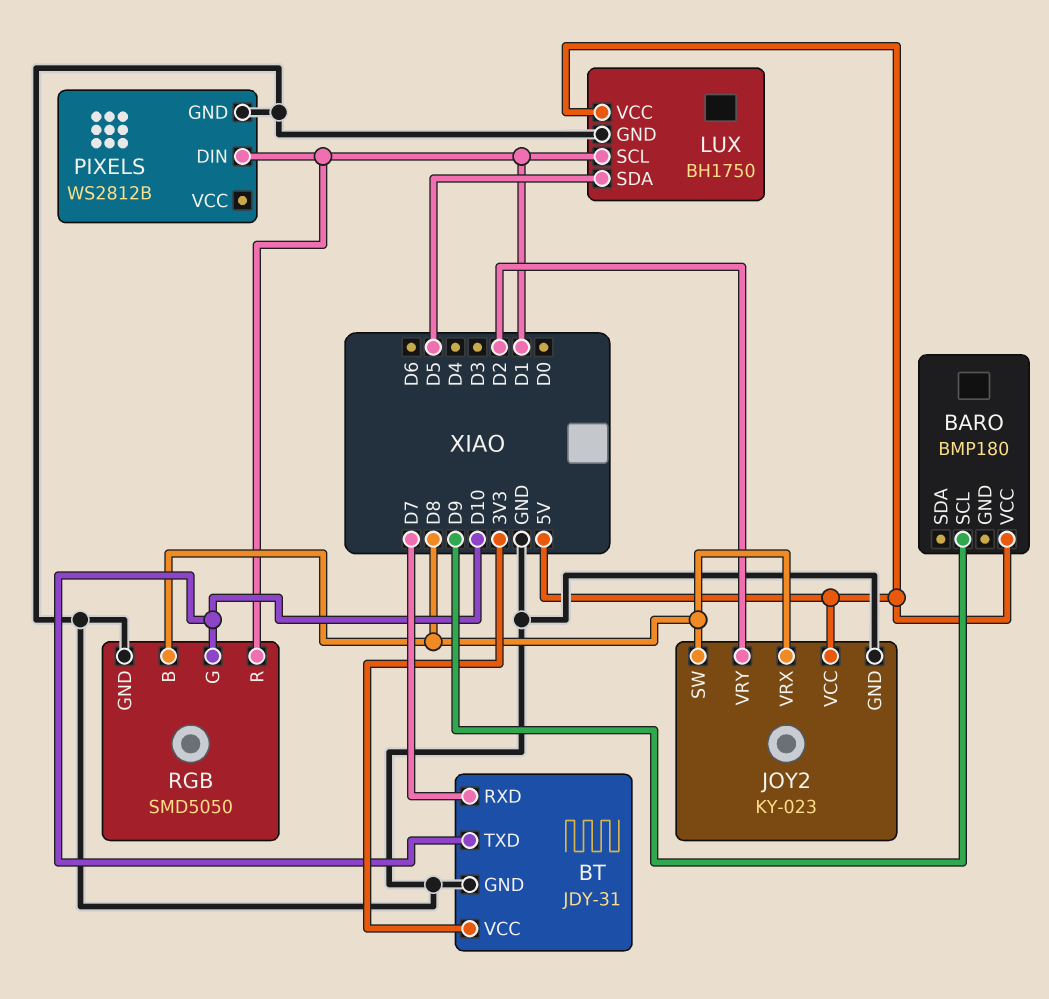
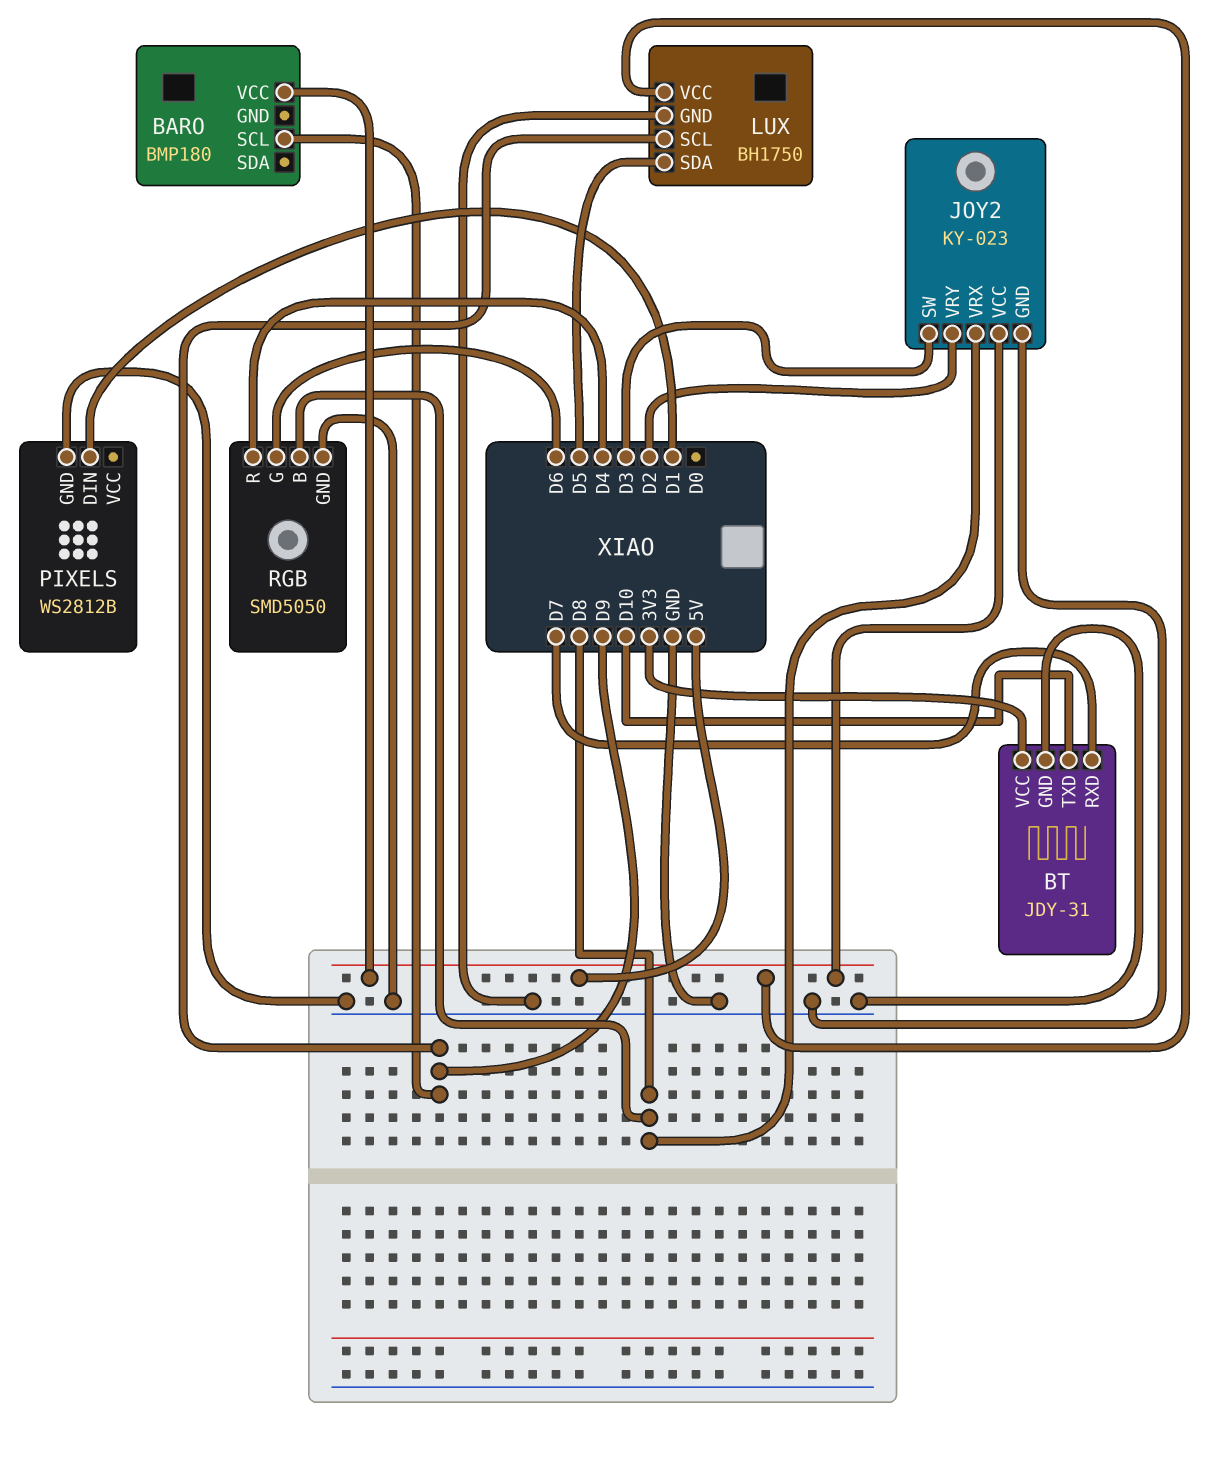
JOY2 pin SW: D8 -> D3
LUX pin SCL: D1 -> D9
RGB pin G: D10 -> D6
RGB pin R: D1 -> D4

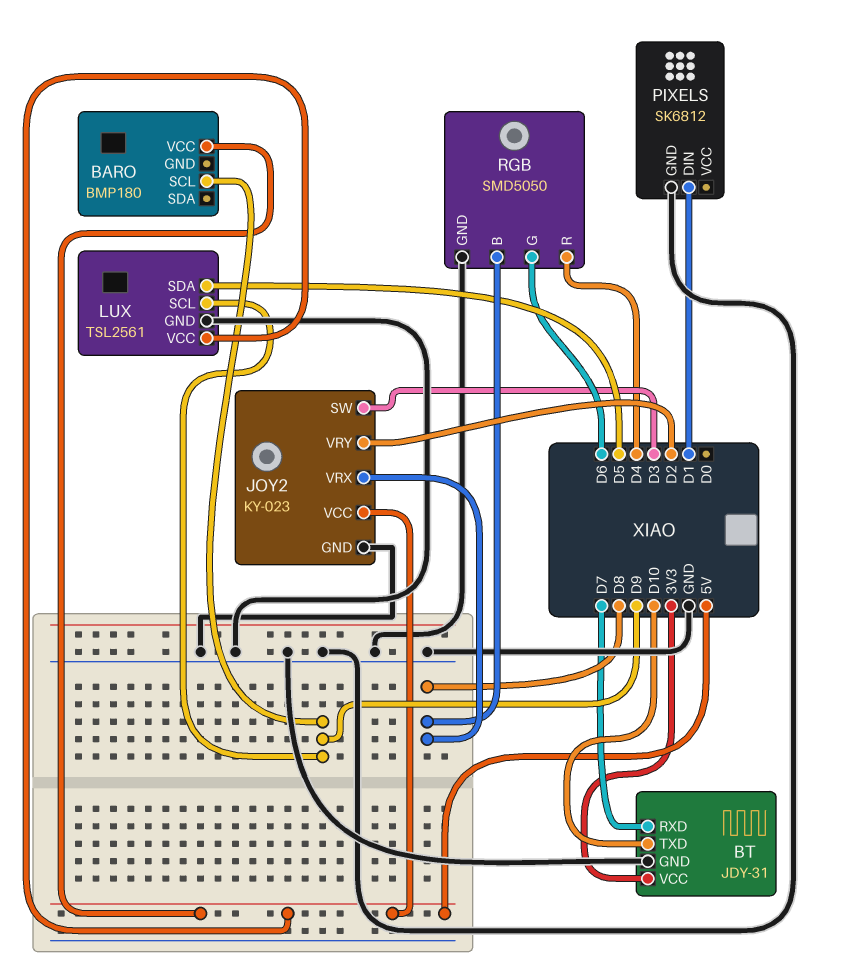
LUX: BH1750 -> TSL2561
PIXELS: WS2812B -> SK6812

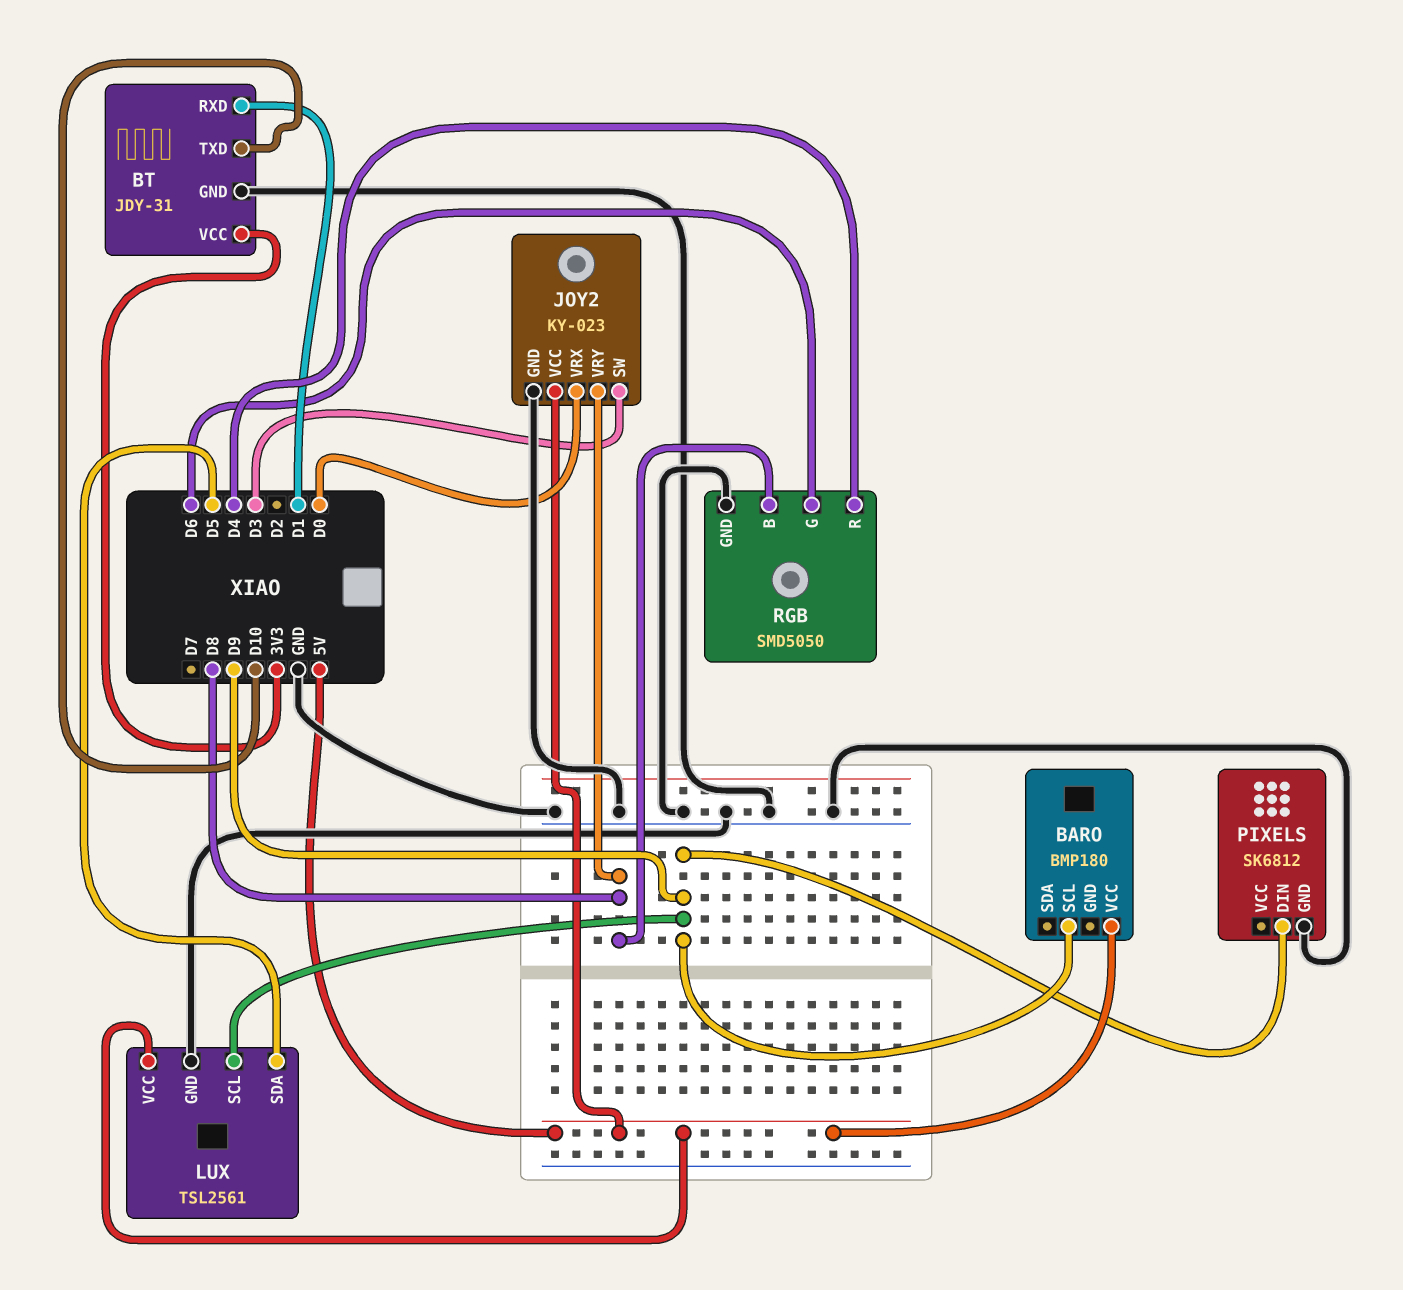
BT pin RXD: D7 -> D1
JOY2 pin VRX: D8 -> D0
JOY2 pin VRY: D2 -> D8
PIXELS pin DIN: D1 -> D9

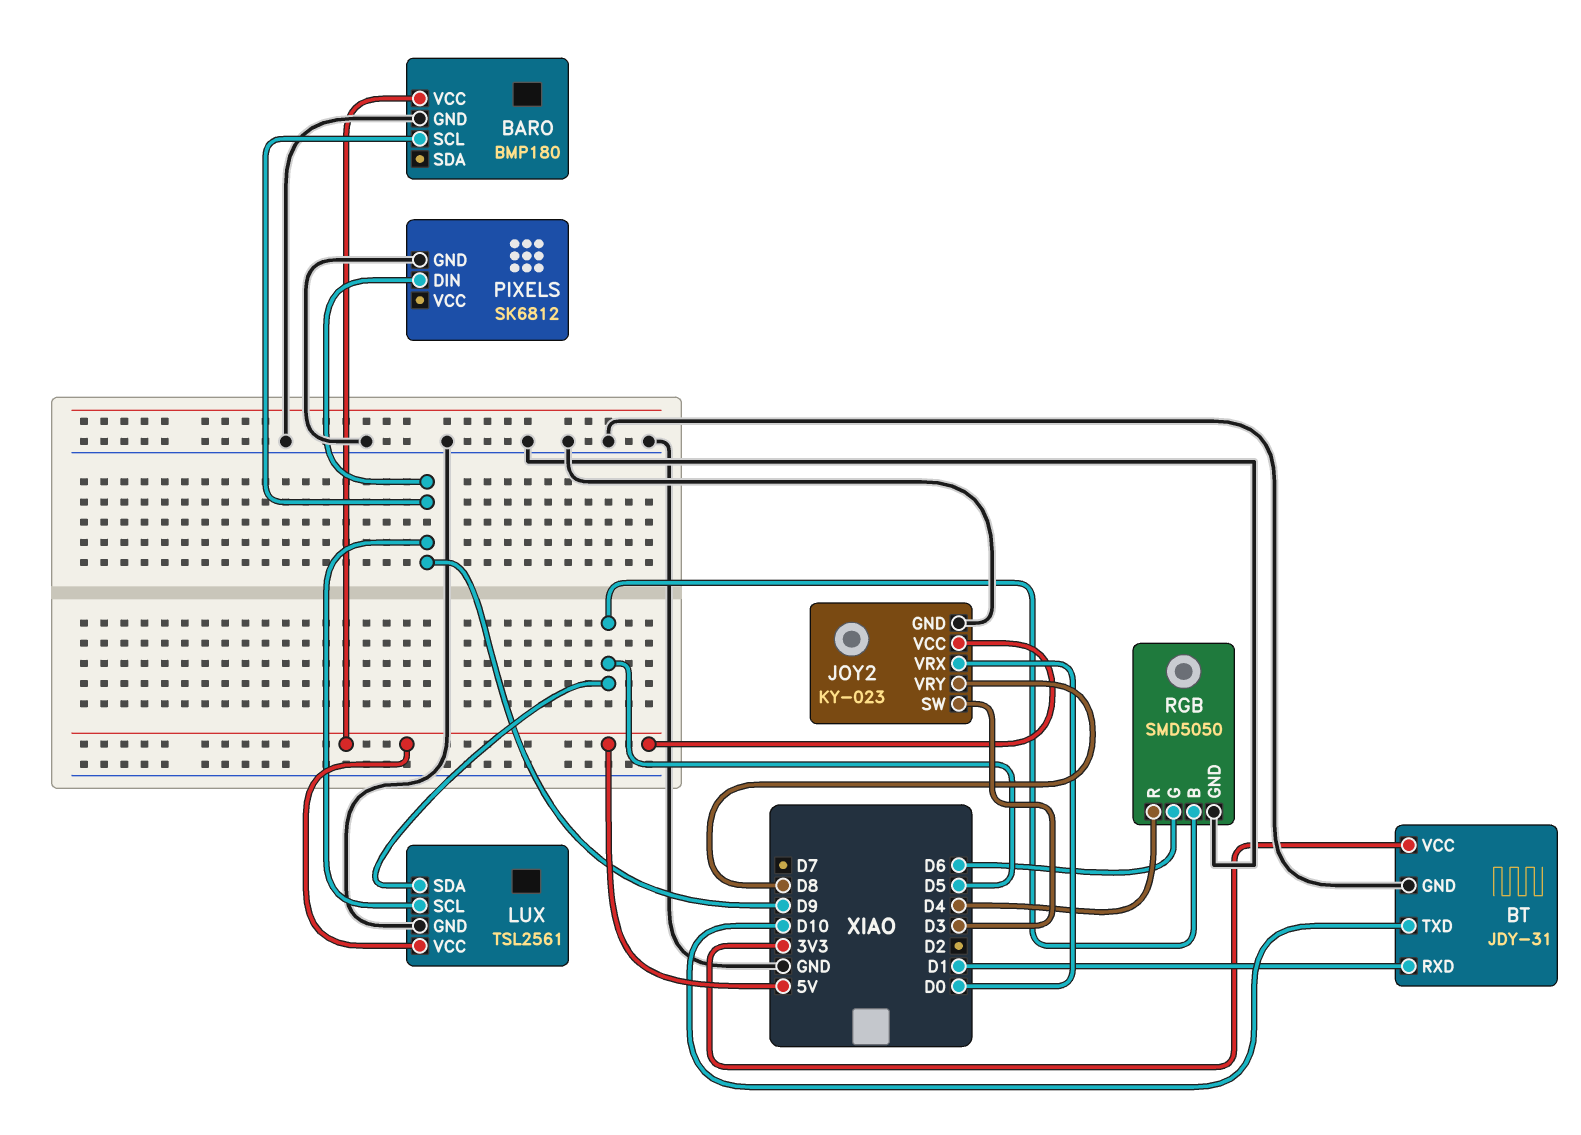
BARO pin GND: none -> GND
RGB pin B: D8 -> D5

